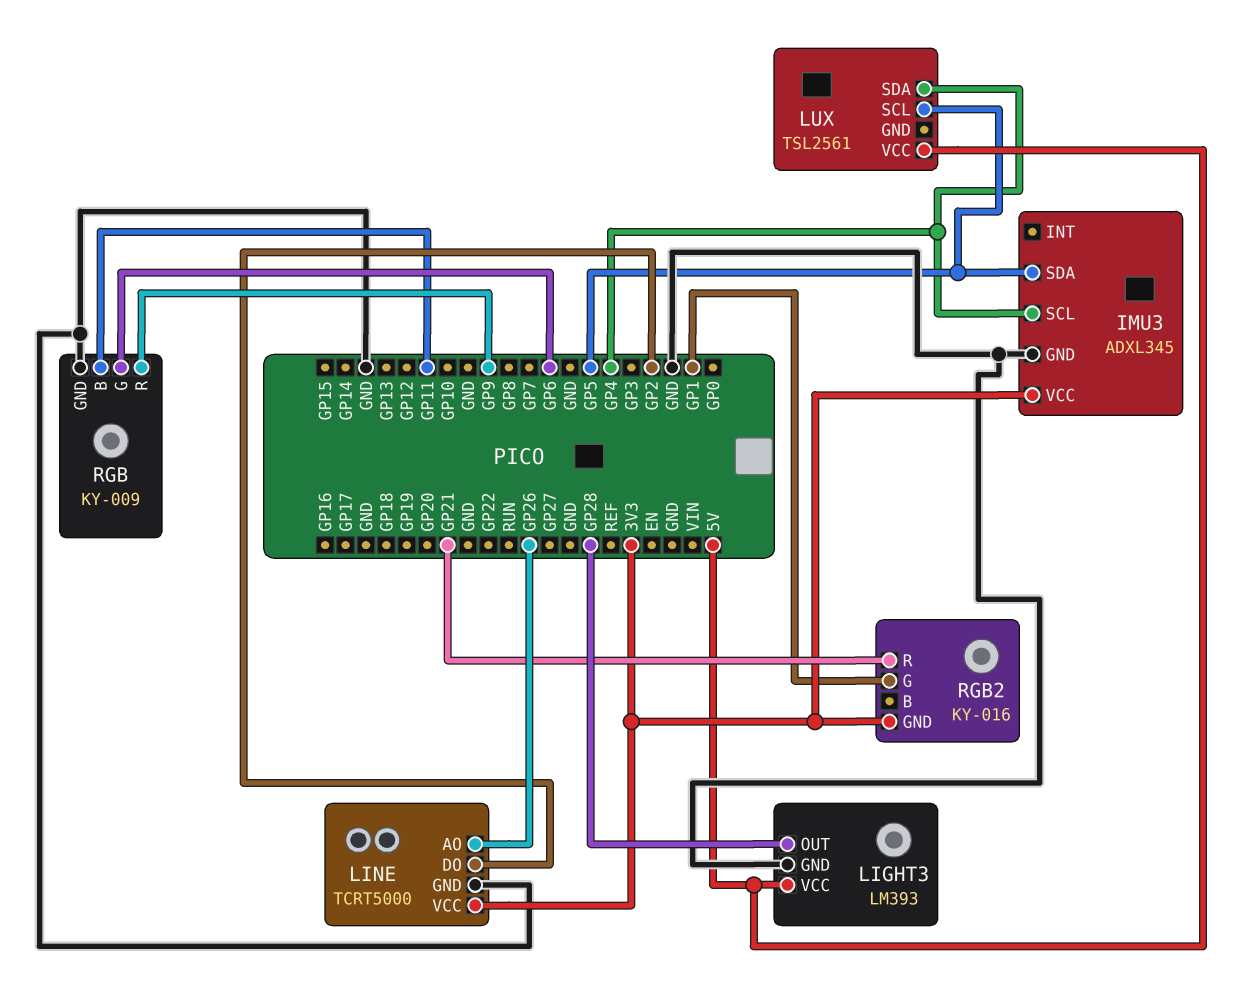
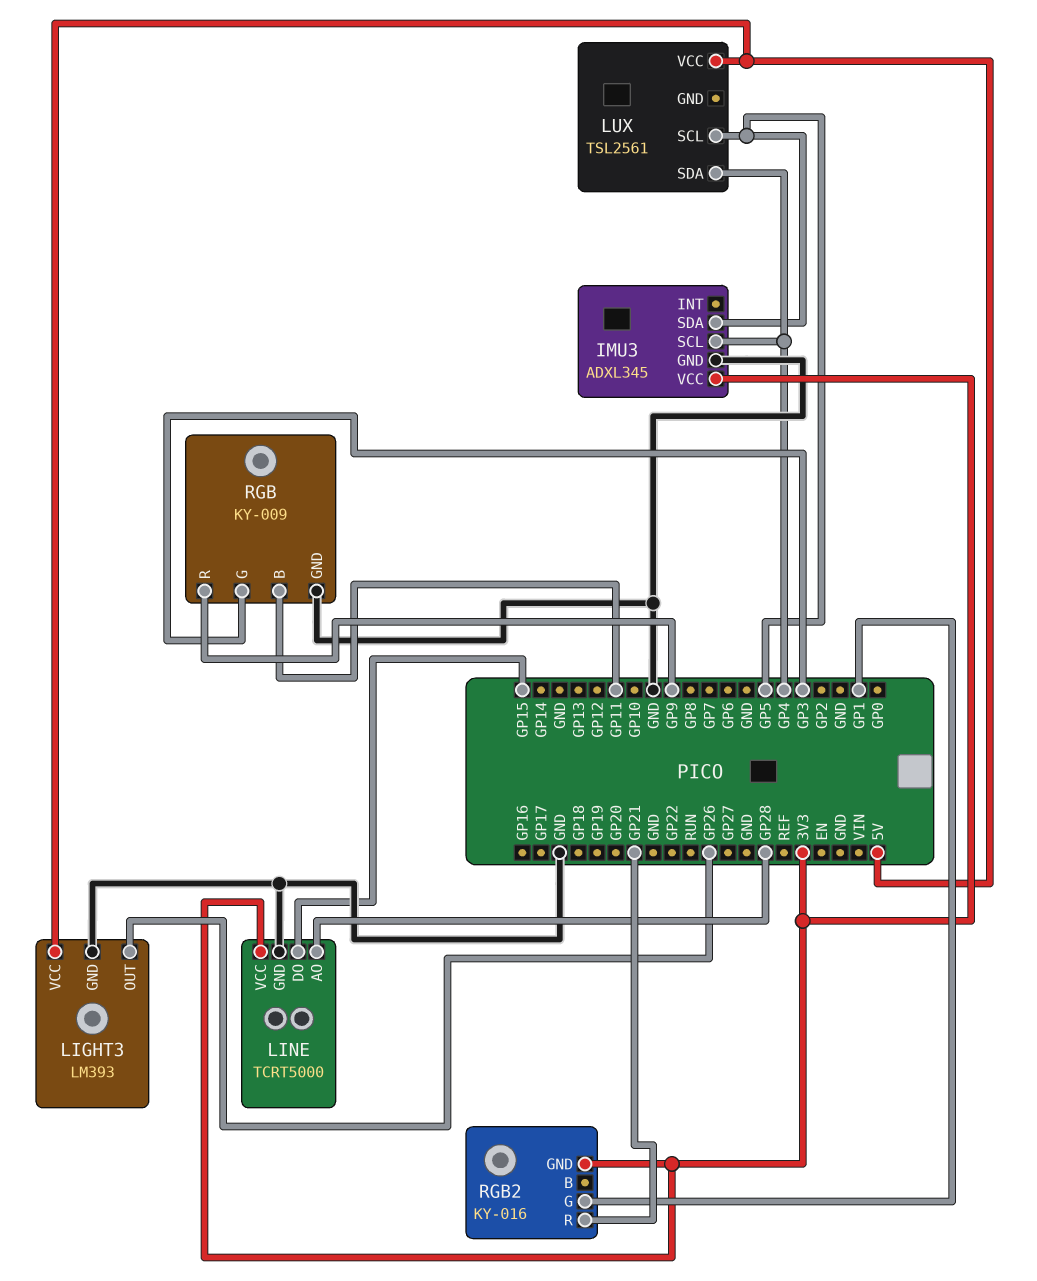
LIGHT3 pin OUT: GP28 -> GP26
LINE pin AO: GP26 -> GP28
LINE pin DO: GP2 -> GP15
RGB pin G: GP6 -> GP3

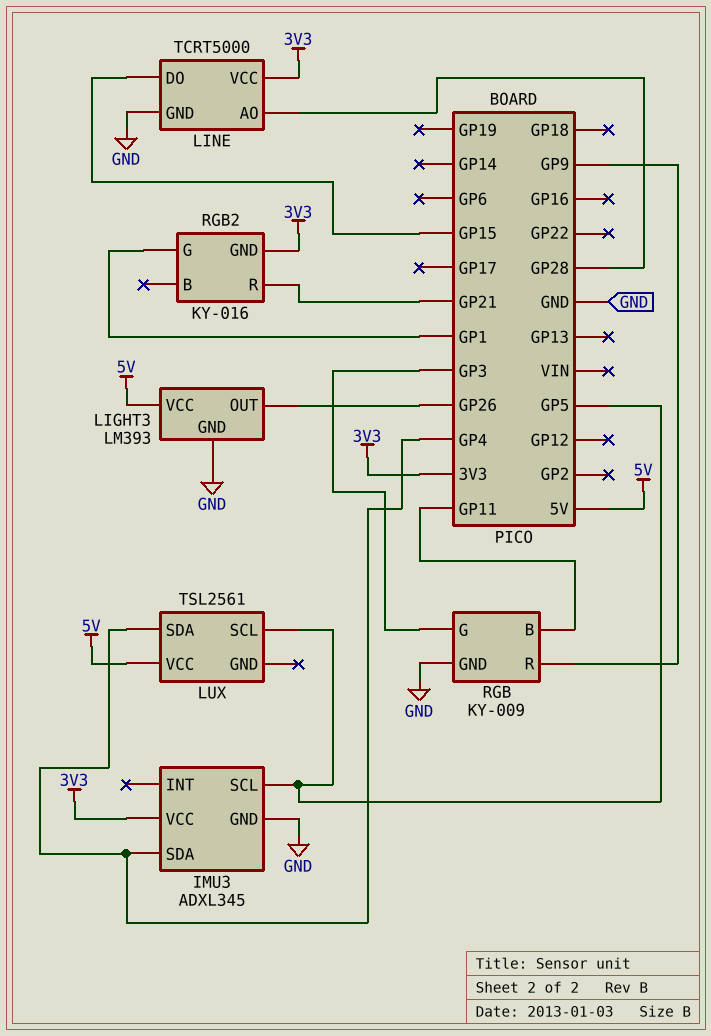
IMU3 pin SCL: GP4 -> GP5
IMU3 pin SDA: GP5 -> GP4

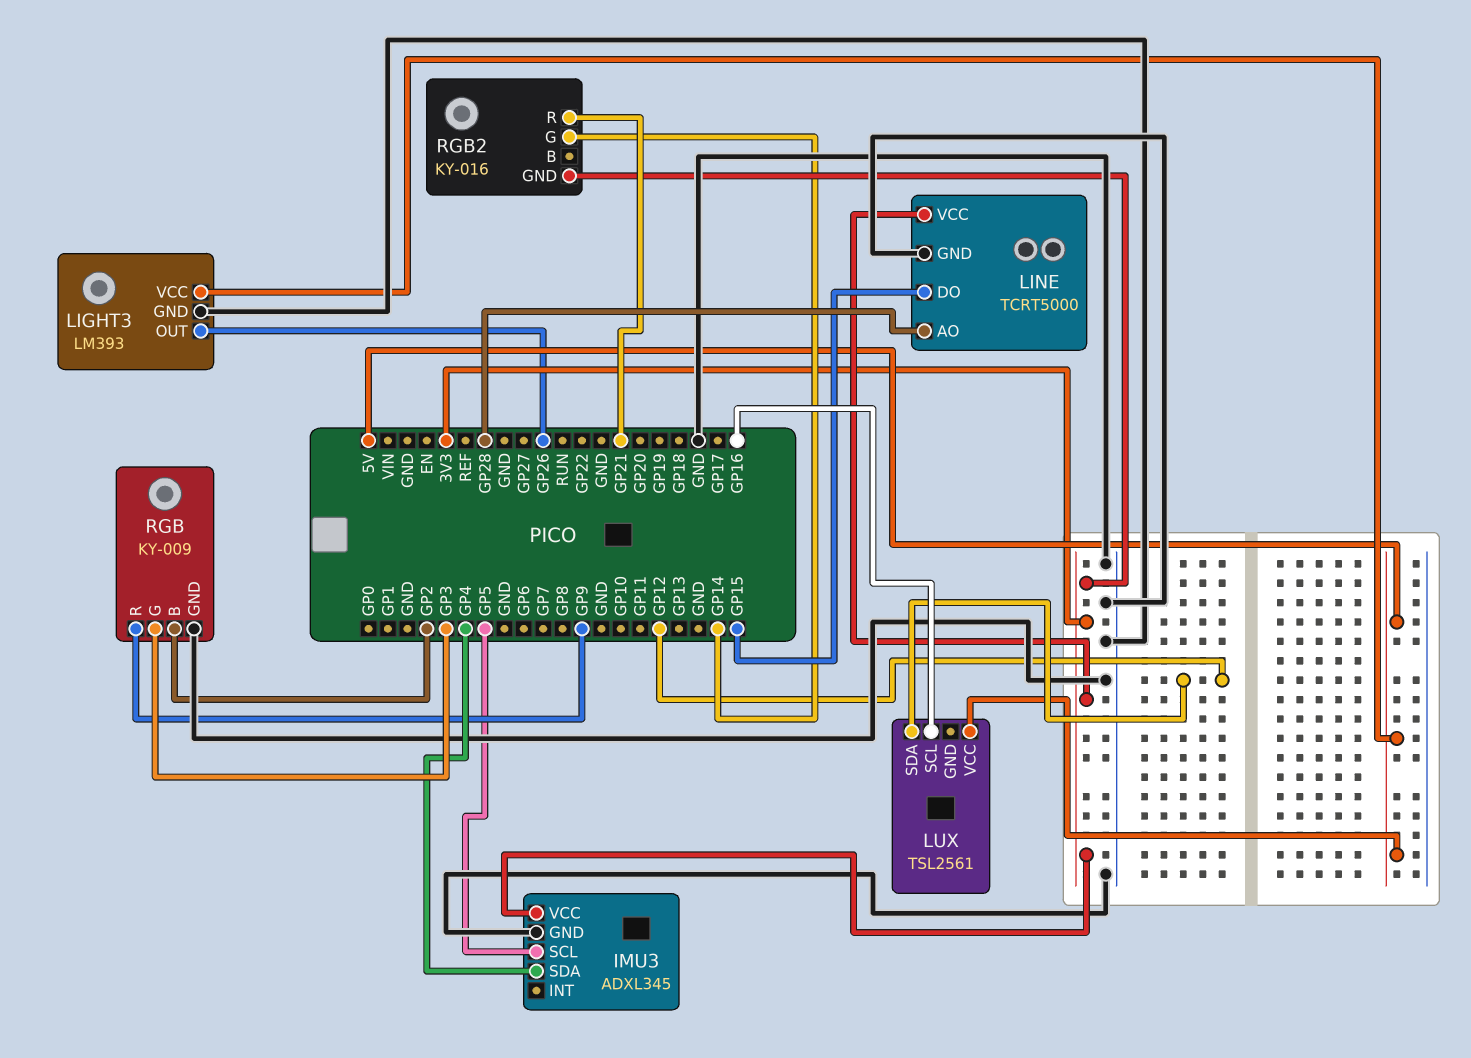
LUX pin SCL: GP5 -> GP16
LUX pin SDA: GP4 -> GP12
RGB pin B: GP11 -> GP2
RGB2 pin G: GP1 -> GP14

